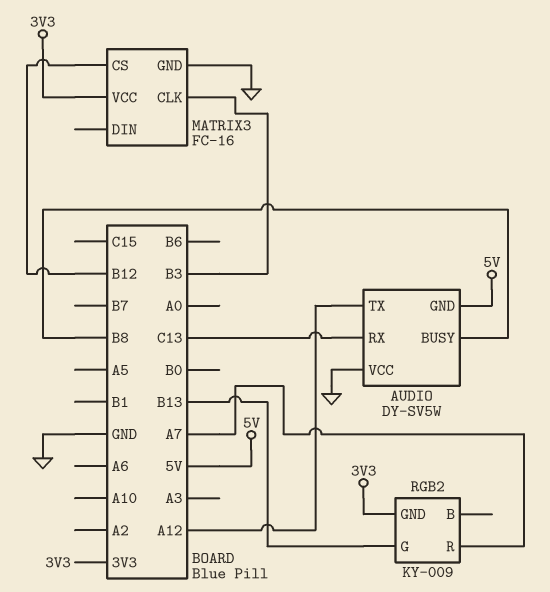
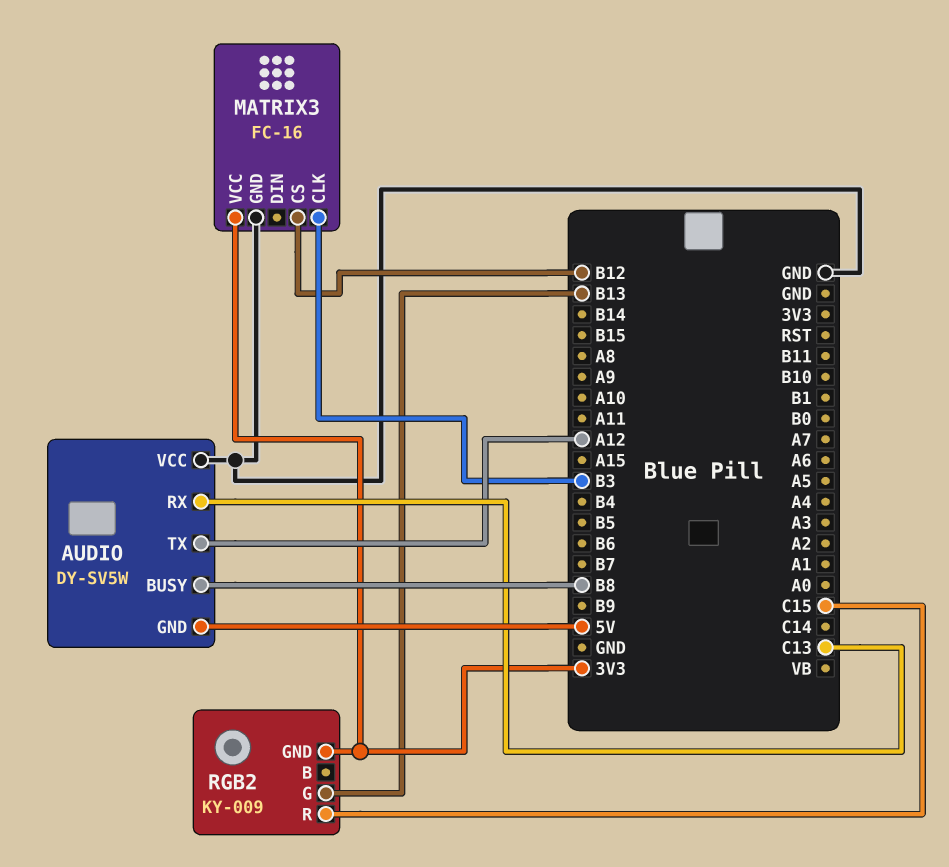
RGB2 pin R: A7 -> C15

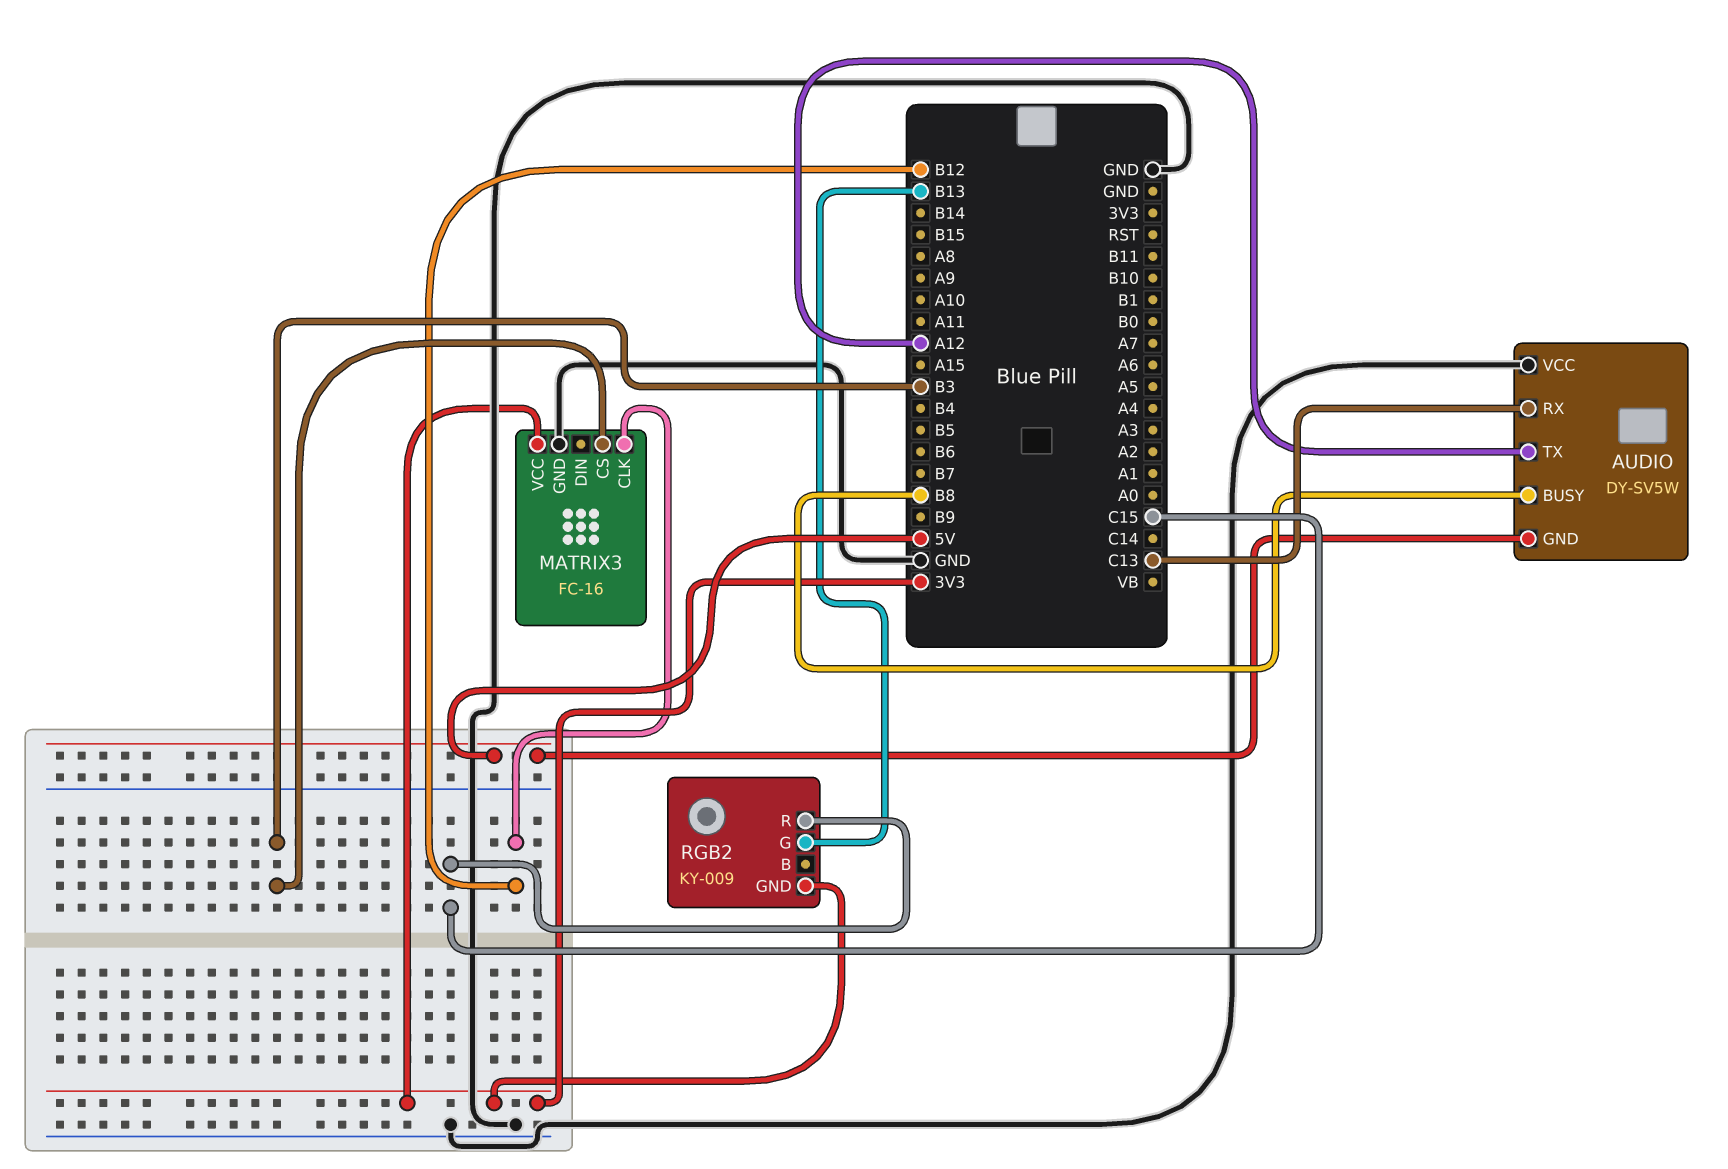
MATRIX3 pin CLK: B3 -> B12
MATRIX3 pin CS: B12 -> B3

